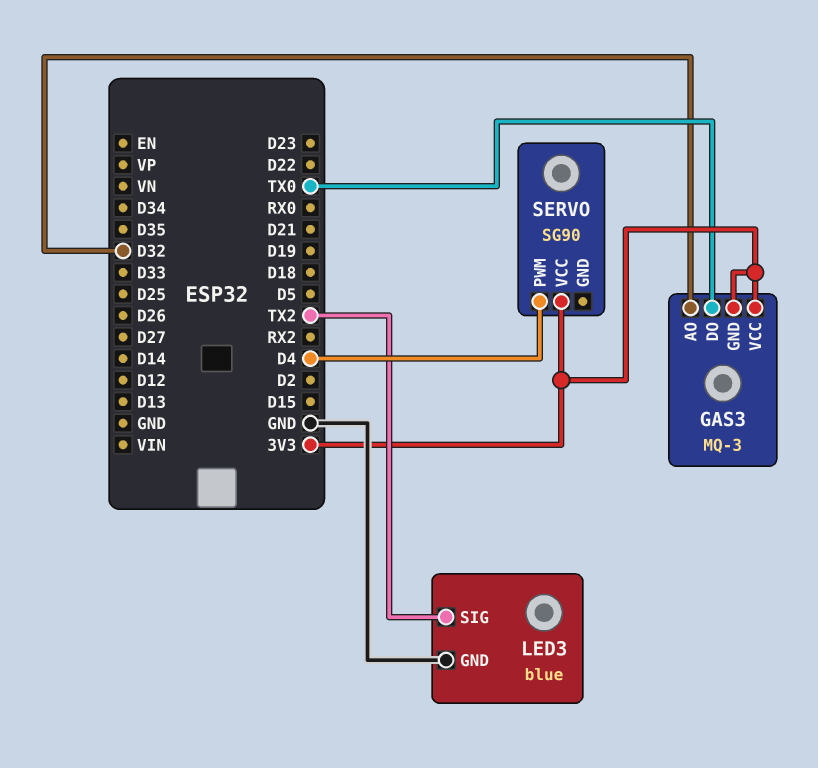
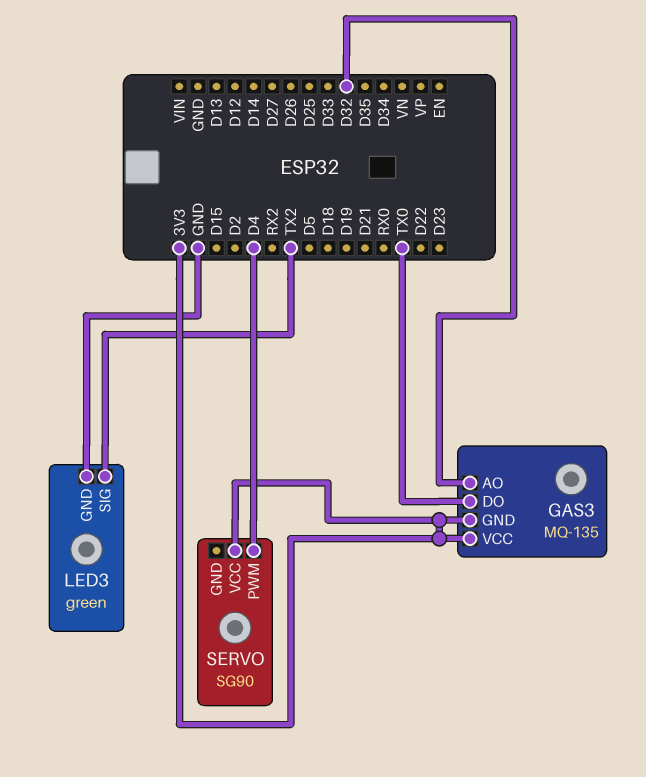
GAS3: MQ-3 -> MQ-135
LED3: blue -> green

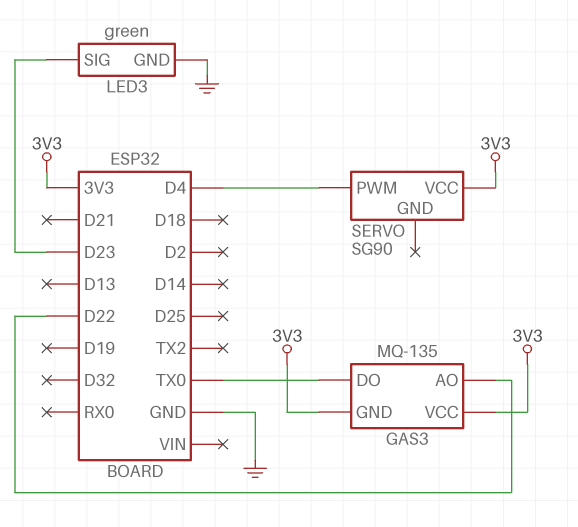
GAS3 pin AO: D32 -> D22
LED3 pin SIG: TX2 -> D23

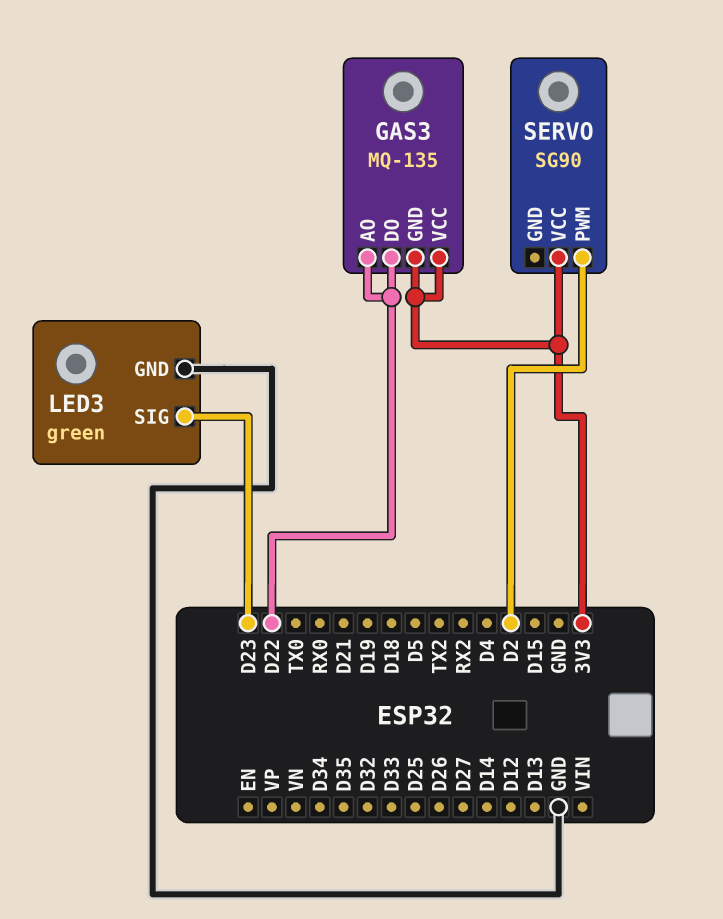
GAS3 pin DO: TX0 -> D22
SERVO pin PWM: D4 -> D2

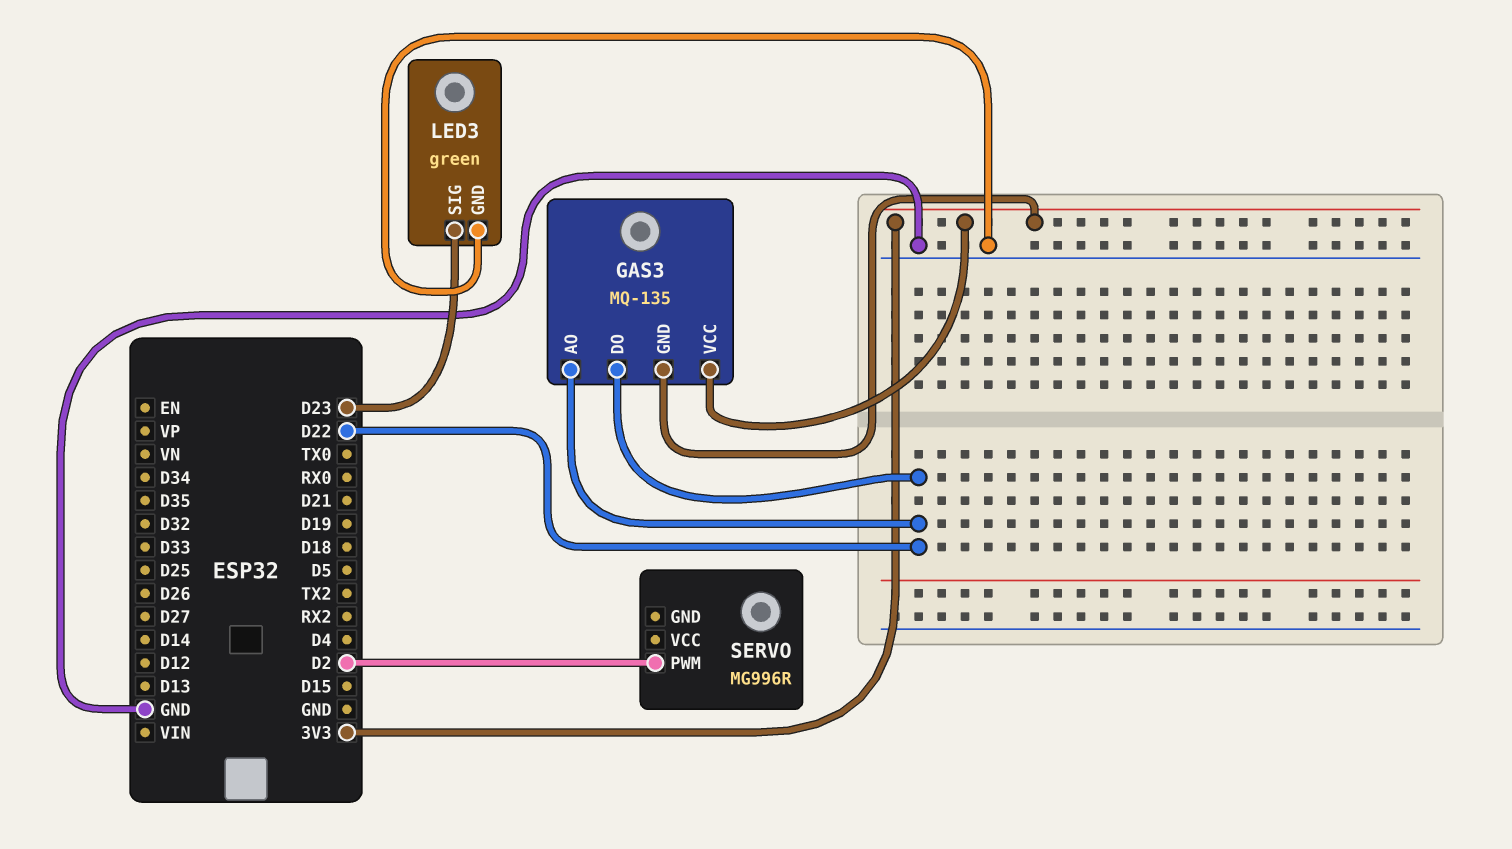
SERVO: SG90 -> MG996R
SERVO pin VCC: 3V3 -> none

